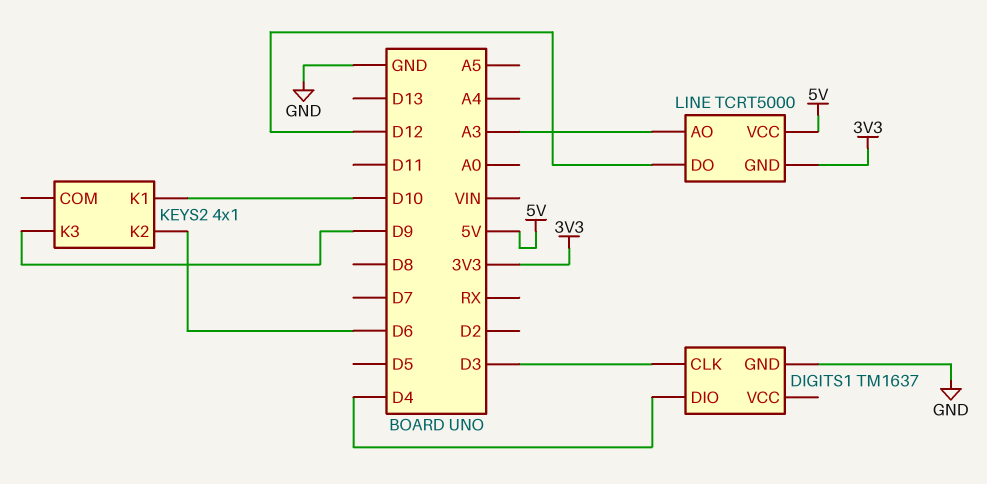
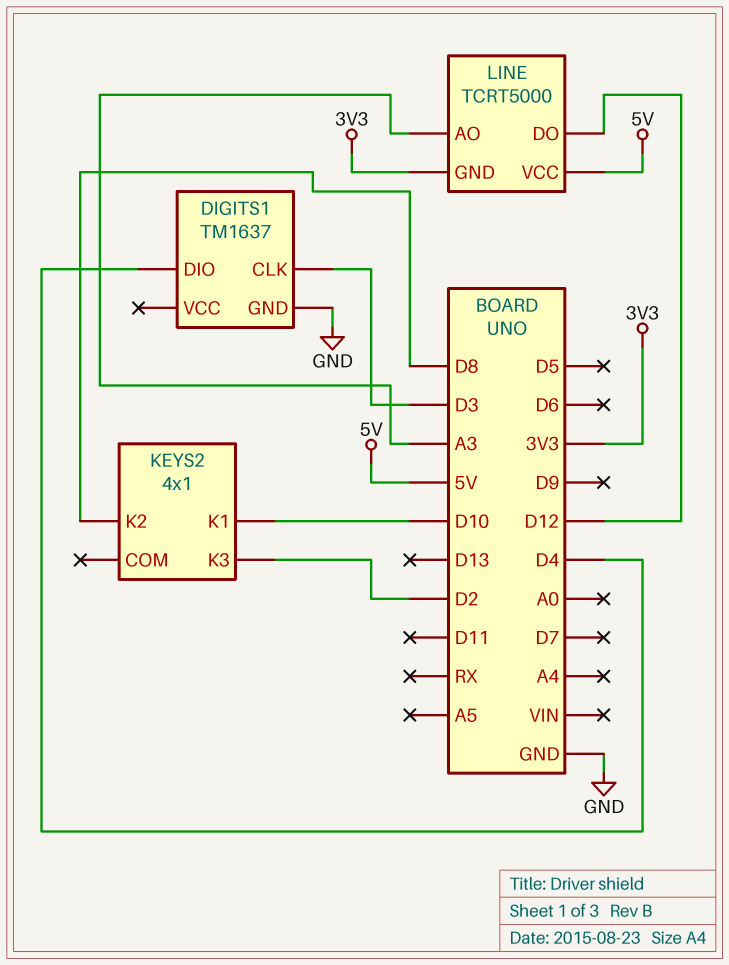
KEYS2 pin K2: D6 -> D8
KEYS2 pin K3: D9 -> D2

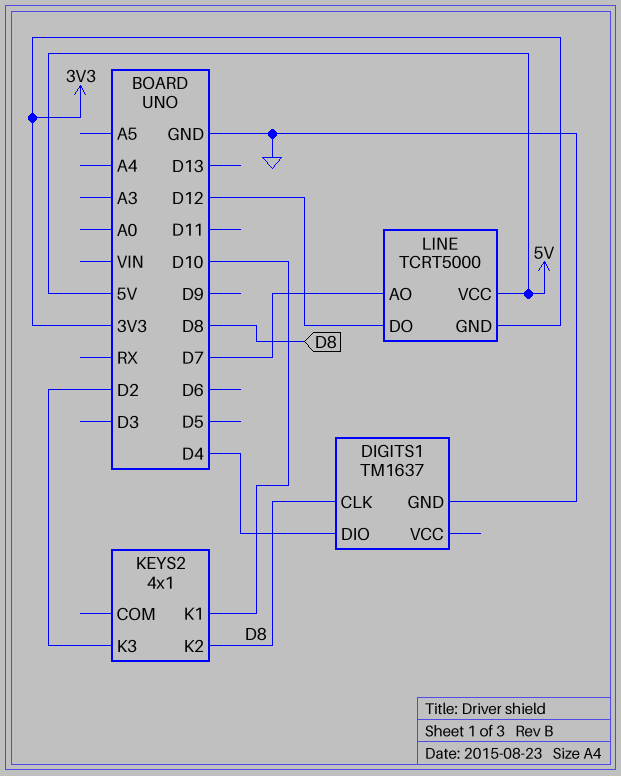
DIGITS1 pin CLK: D3 -> D8
LINE pin AO: A3 -> D7

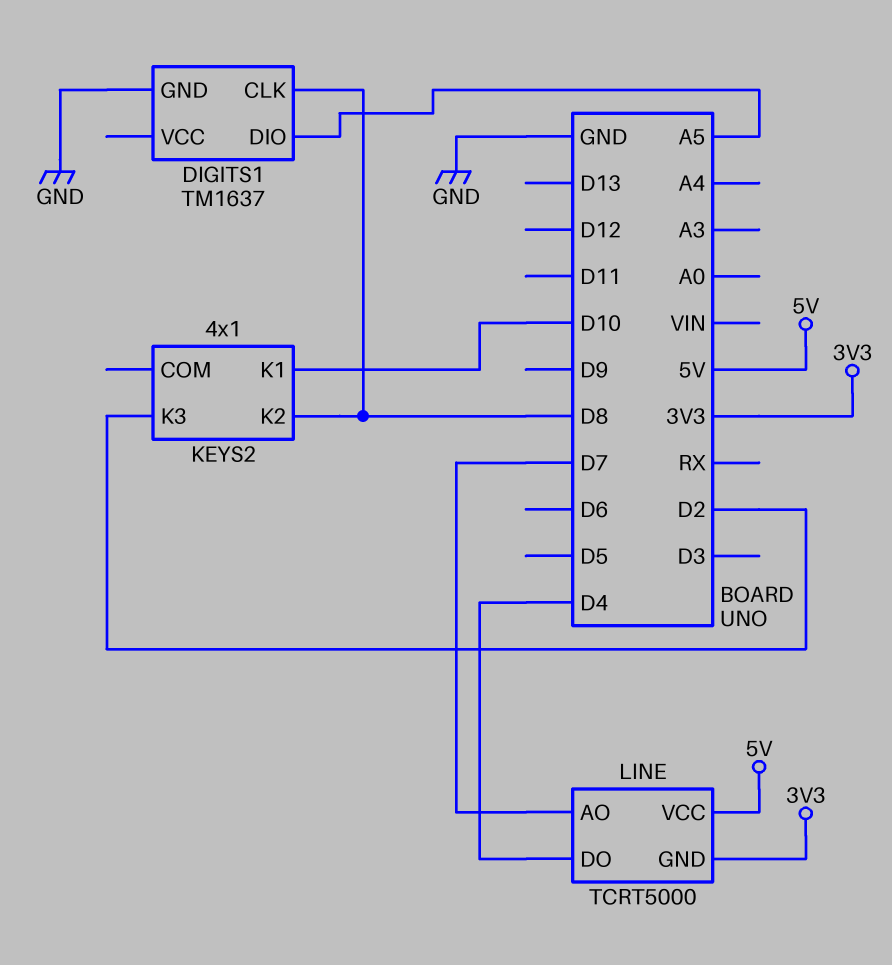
DIGITS1 pin DIO: D4 -> A5
LINE pin DO: D12 -> D4

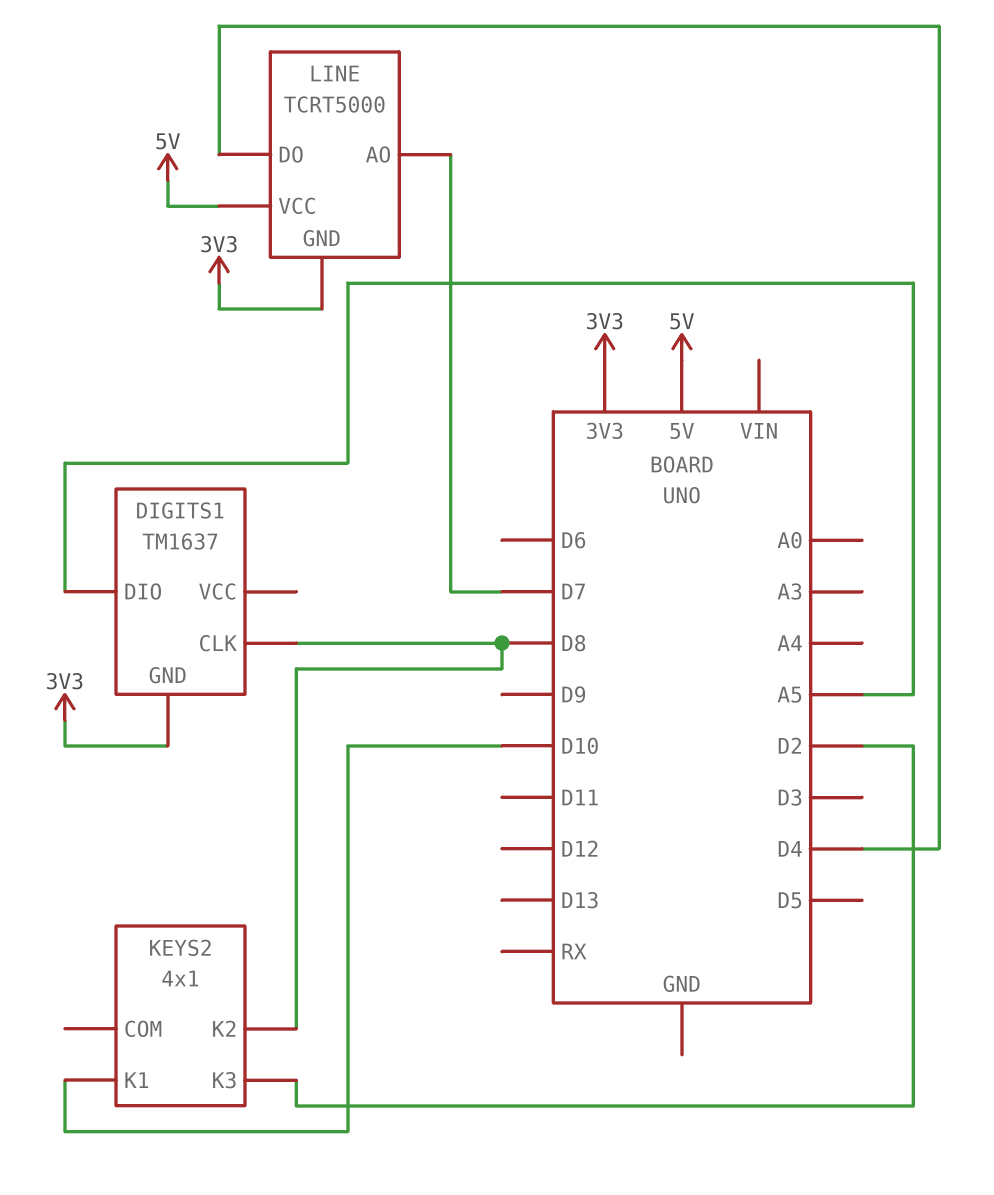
DIGITS1 pin GND: GND -> 3V3

